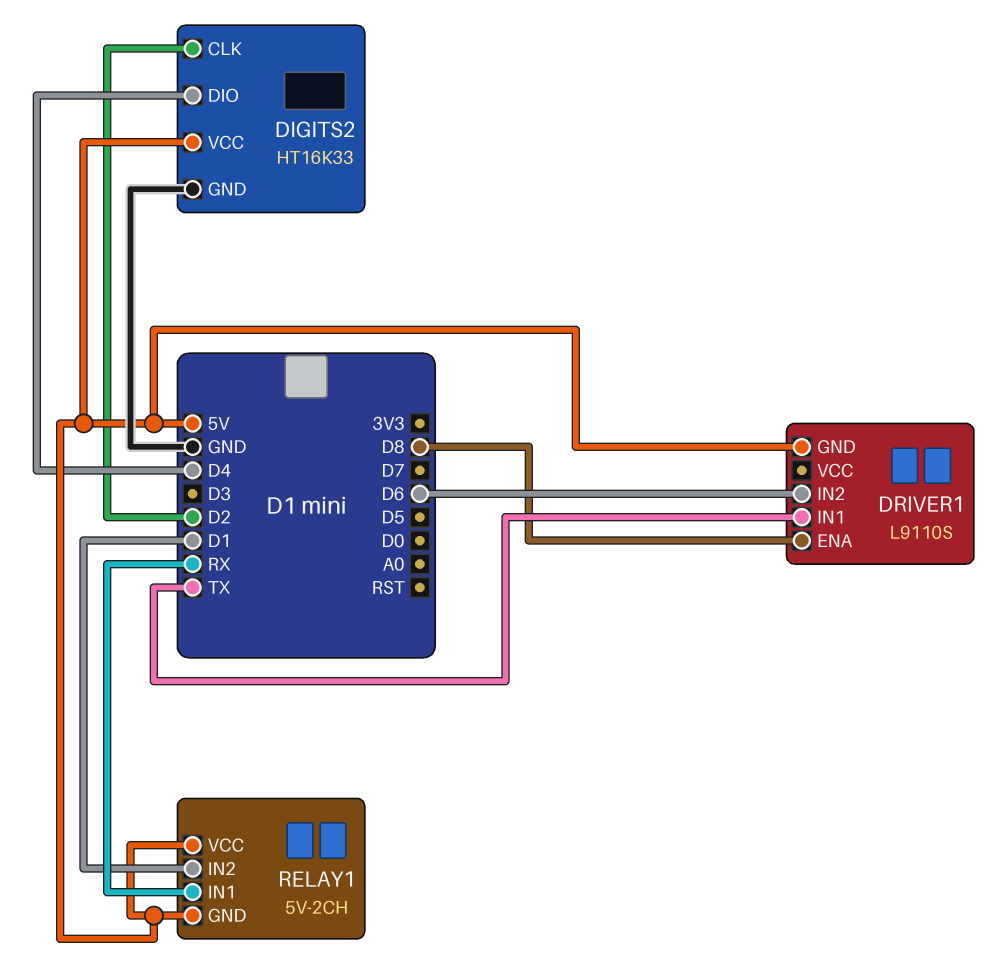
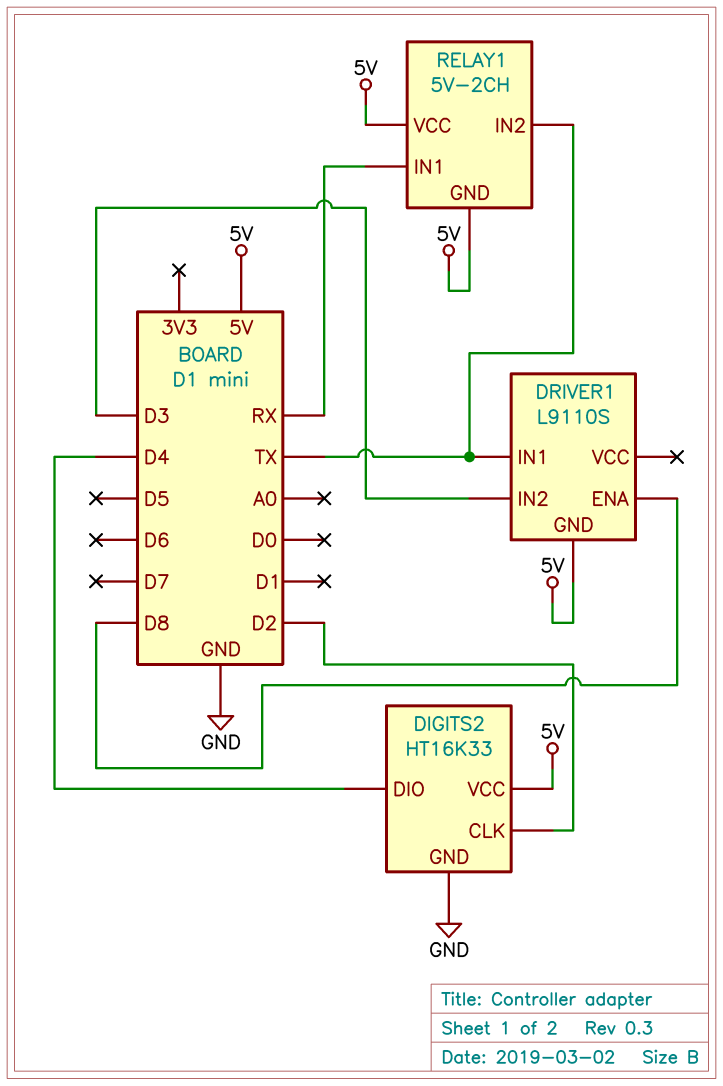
DRIVER1 pin IN2: D6 -> D3
RELAY1 pin IN2: D1 -> TX

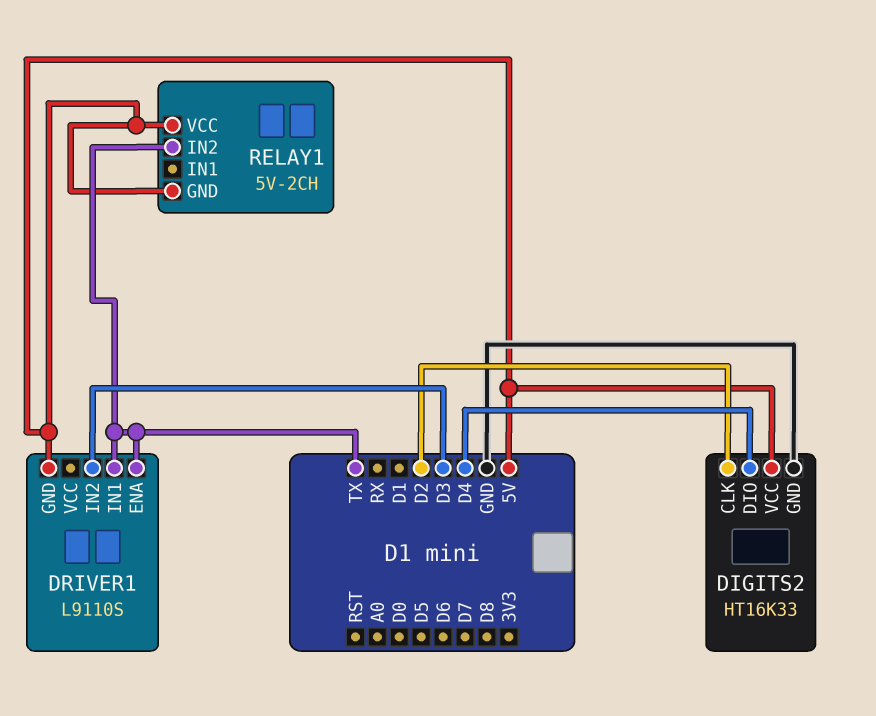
DRIVER1 pin ENA: D8 -> TX
RELAY1 pin IN1: RX -> none

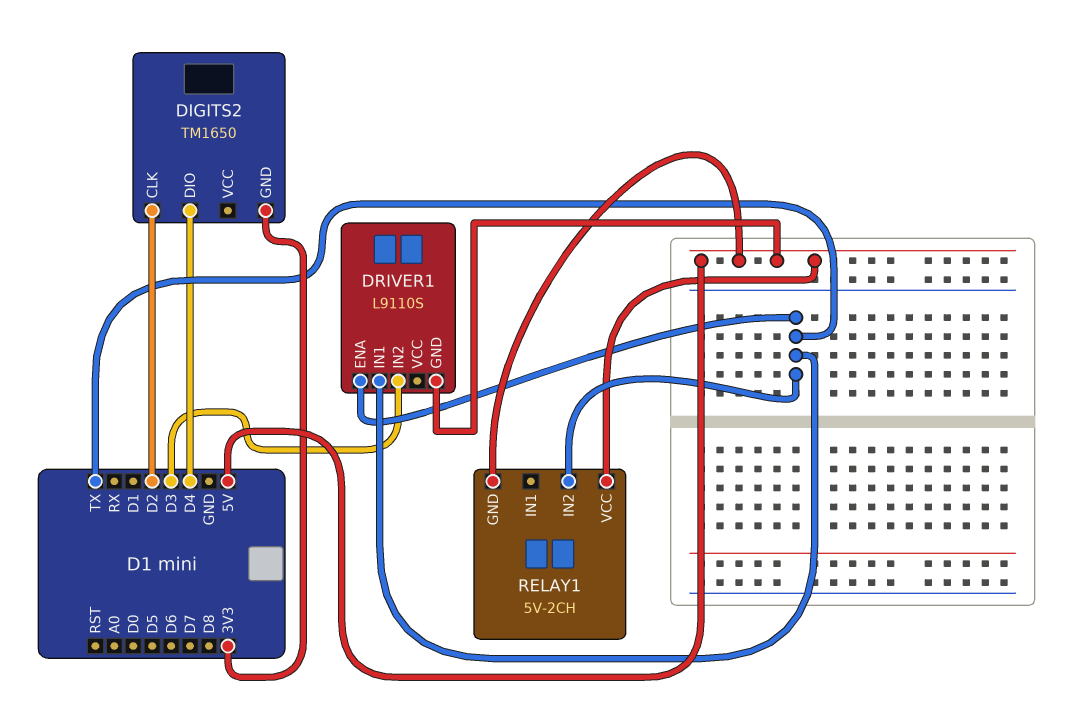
DIGITS2: HT16K33 -> TM1650
DIGITS2 pin GND: GND -> 3V3
DIGITS2 pin VCC: 5V -> none

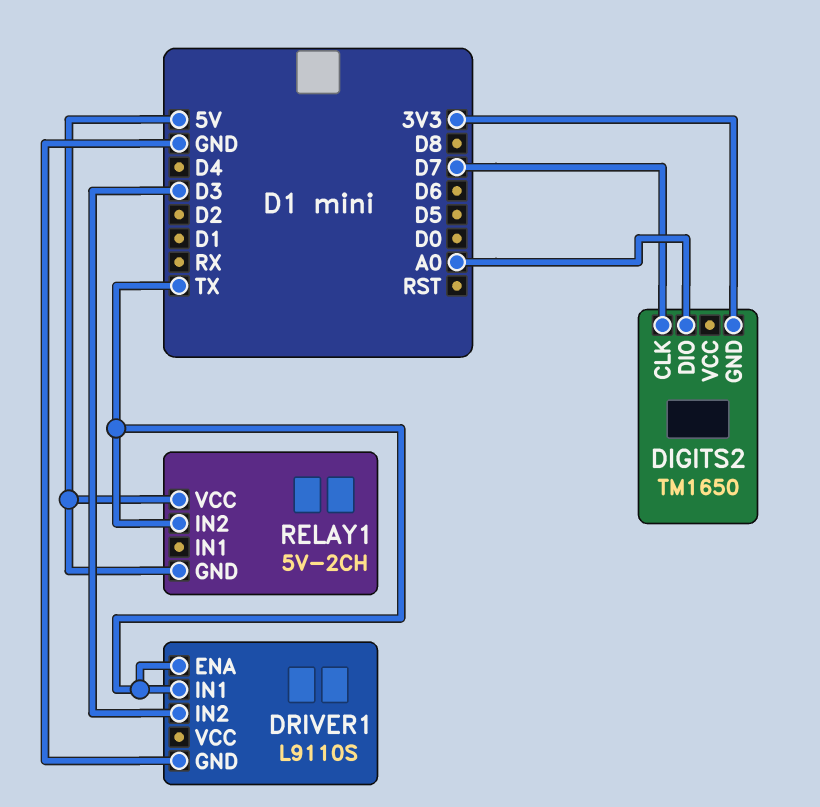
DIGITS2 pin CLK: D2 -> D7
DIGITS2 pin DIO: D4 -> A0
DRIVER1 pin GND: 5V -> GND

